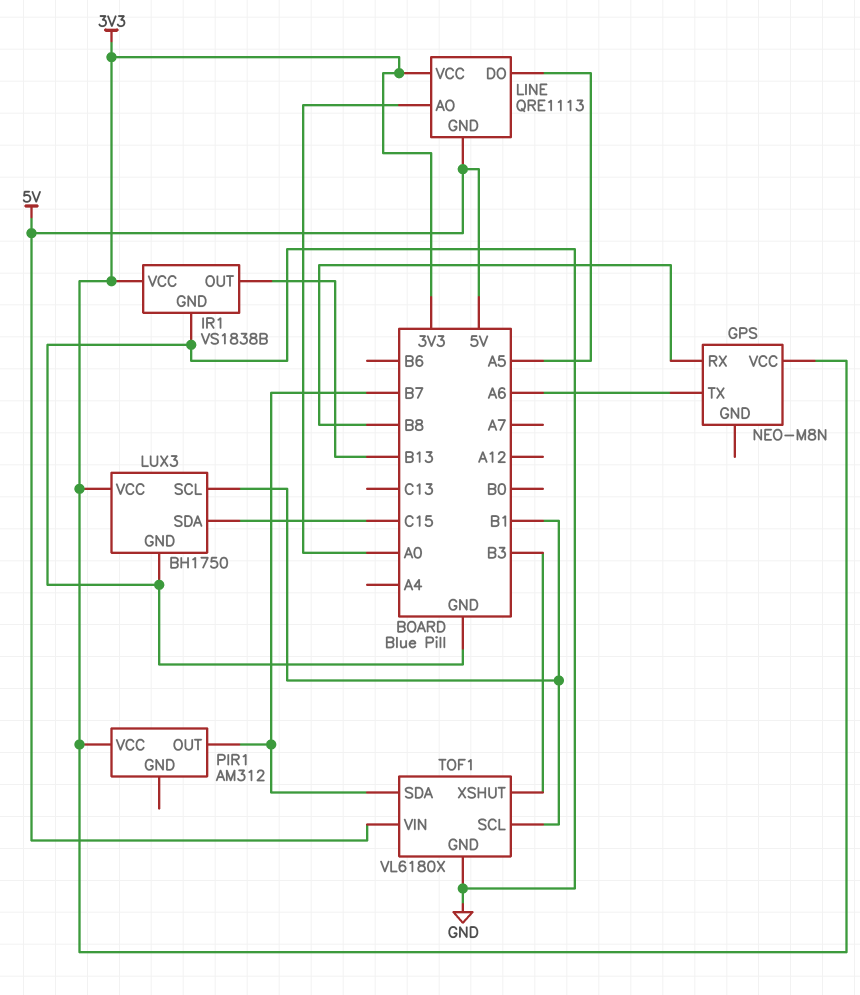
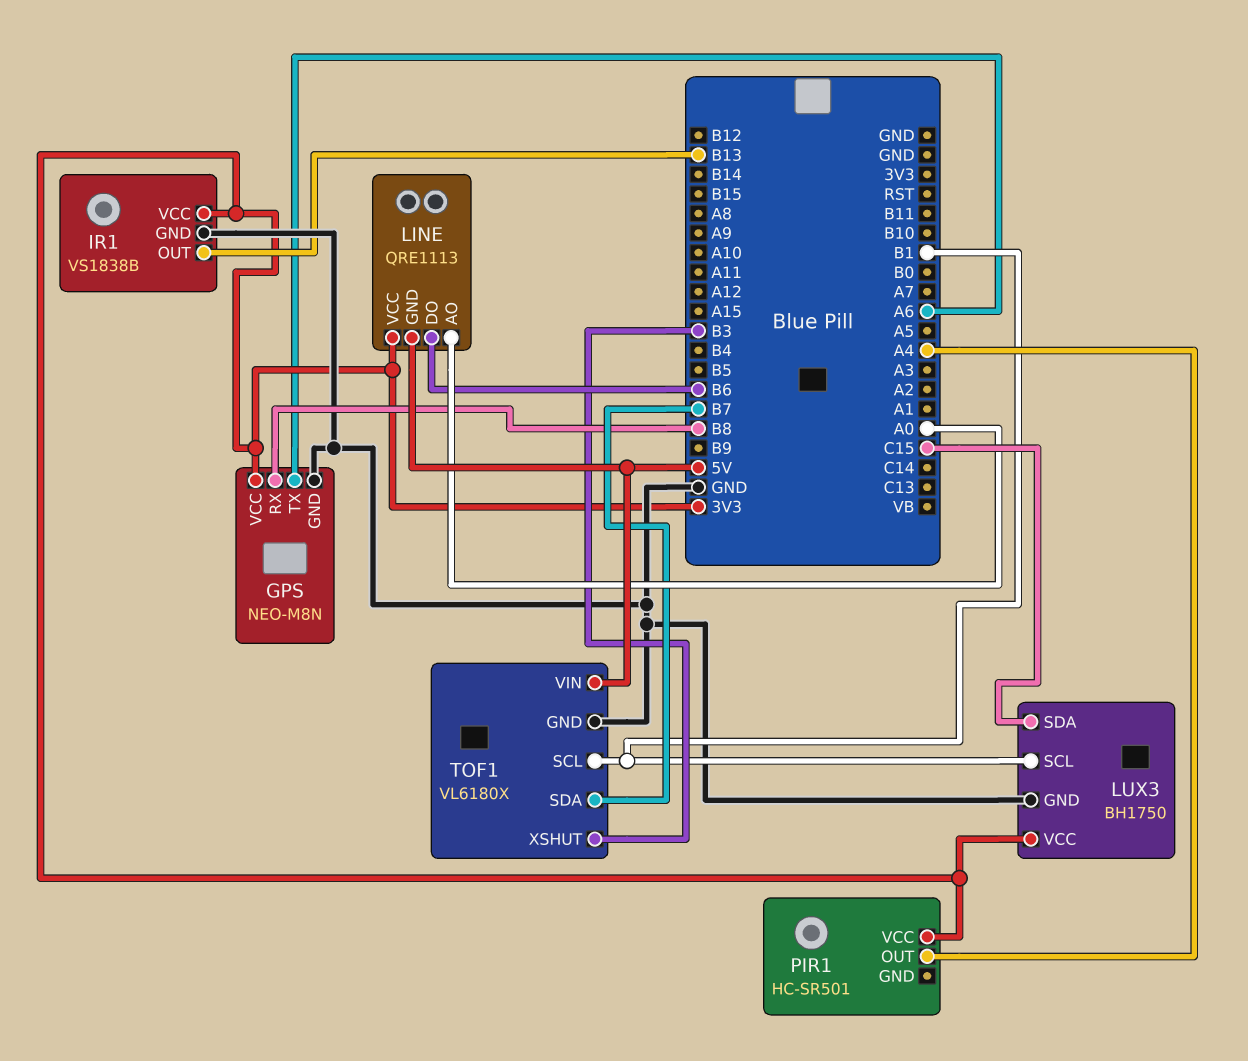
GPS pin GND: none -> GND
LINE pin DO: A5 -> B6
PIR1: AM312 -> HC-SR501
PIR1 pin OUT: B7 -> A4

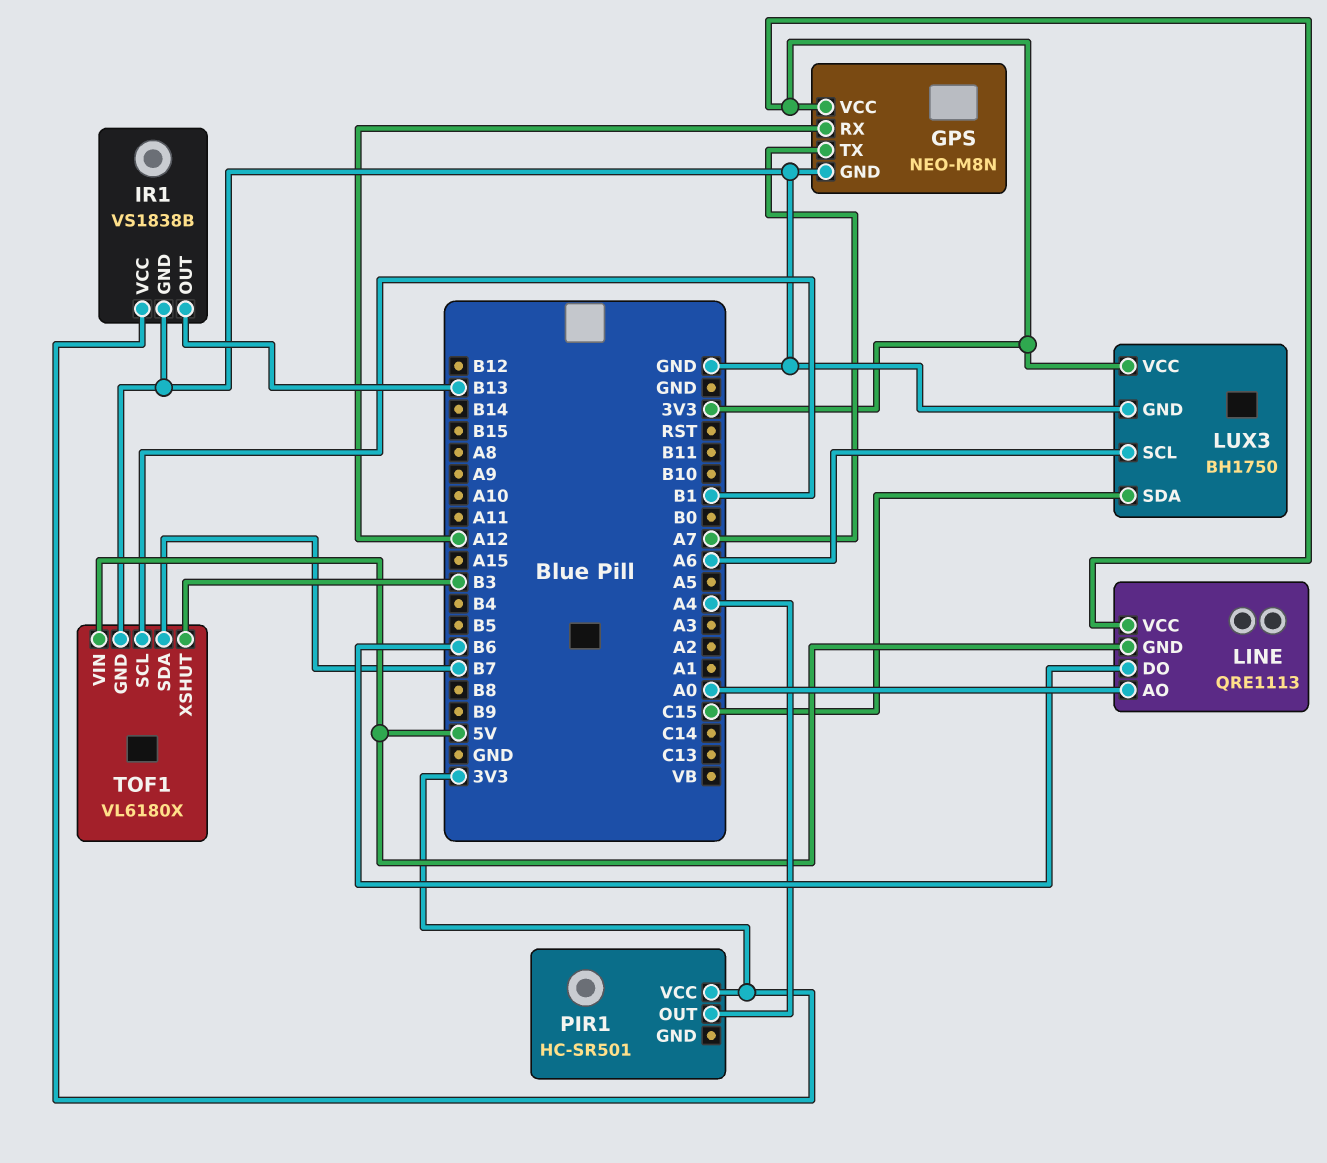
GPS pin RX: B8 -> A12
GPS pin TX: A6 -> A7
LUX3 pin SCL: B1 -> A6

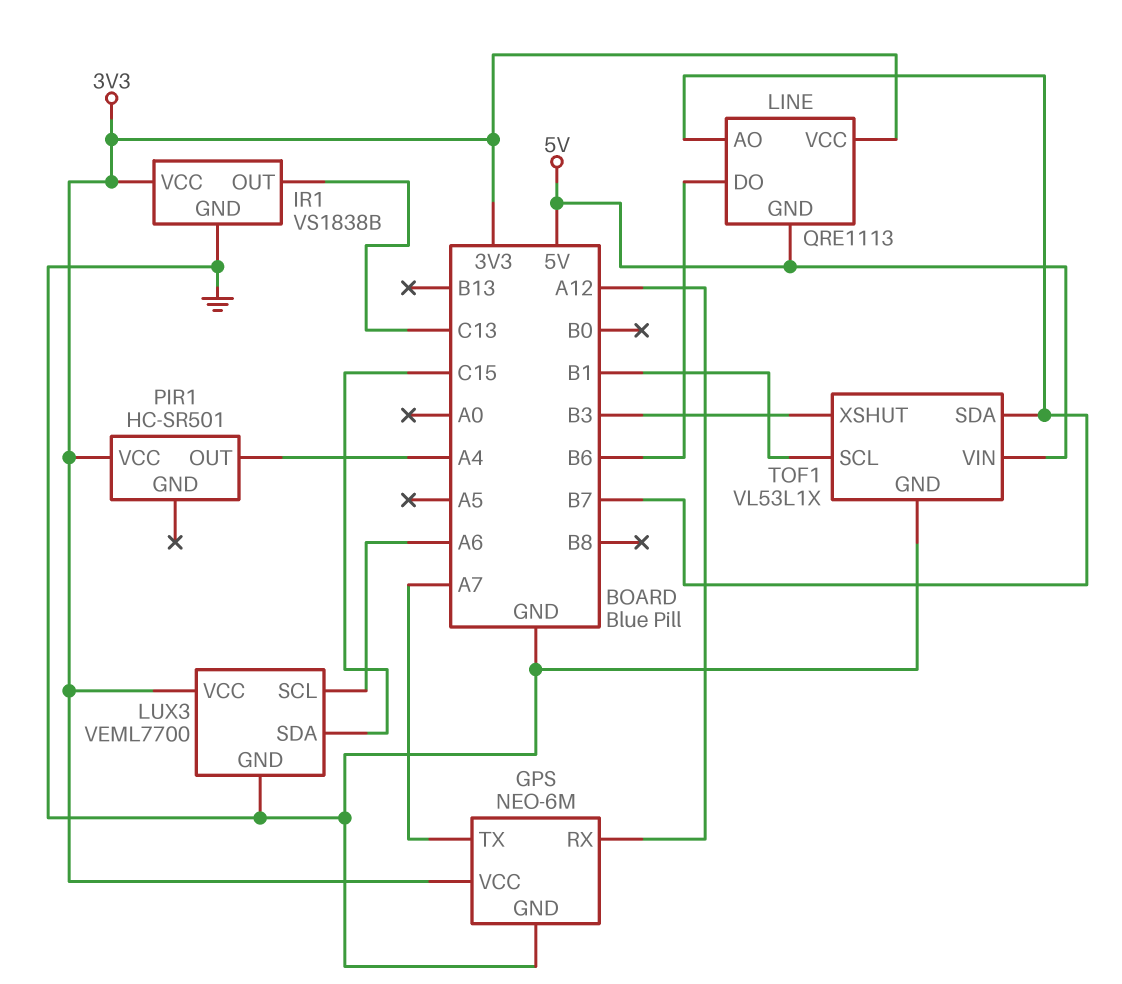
GPS: NEO-M8N -> NEO-6M
IR1 pin OUT: B13 -> C13
LINE pin AO: A0 -> B7
LUX3: BH1750 -> VEML7700
TOF1: VL6180X -> VL53L1X

